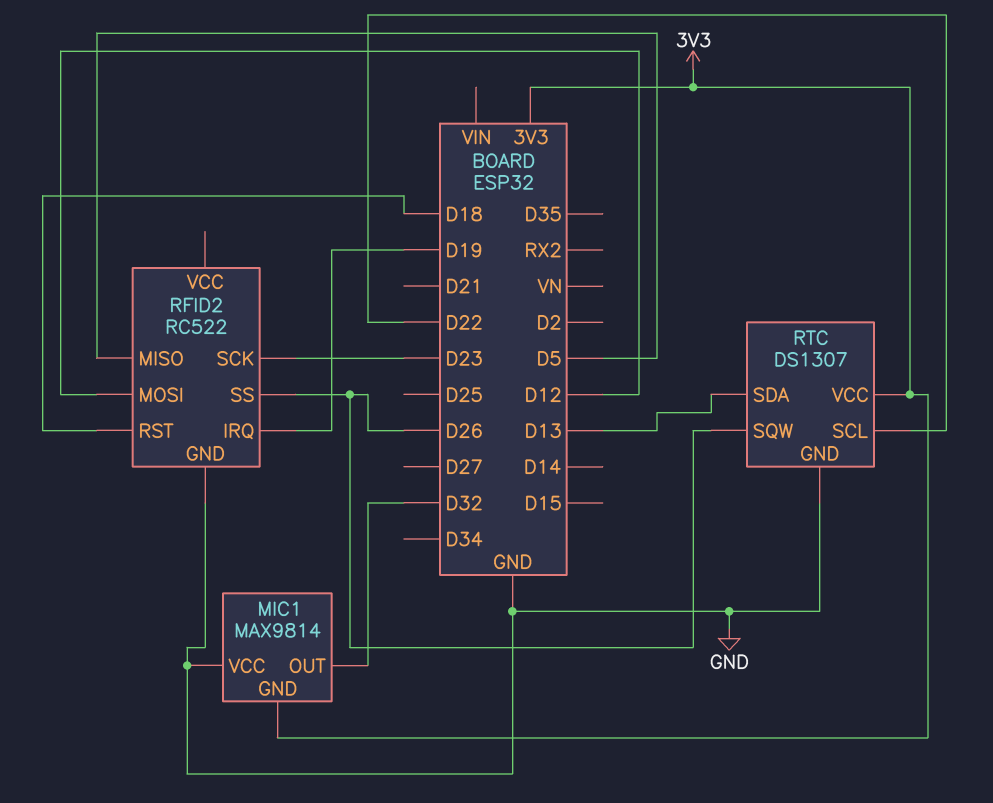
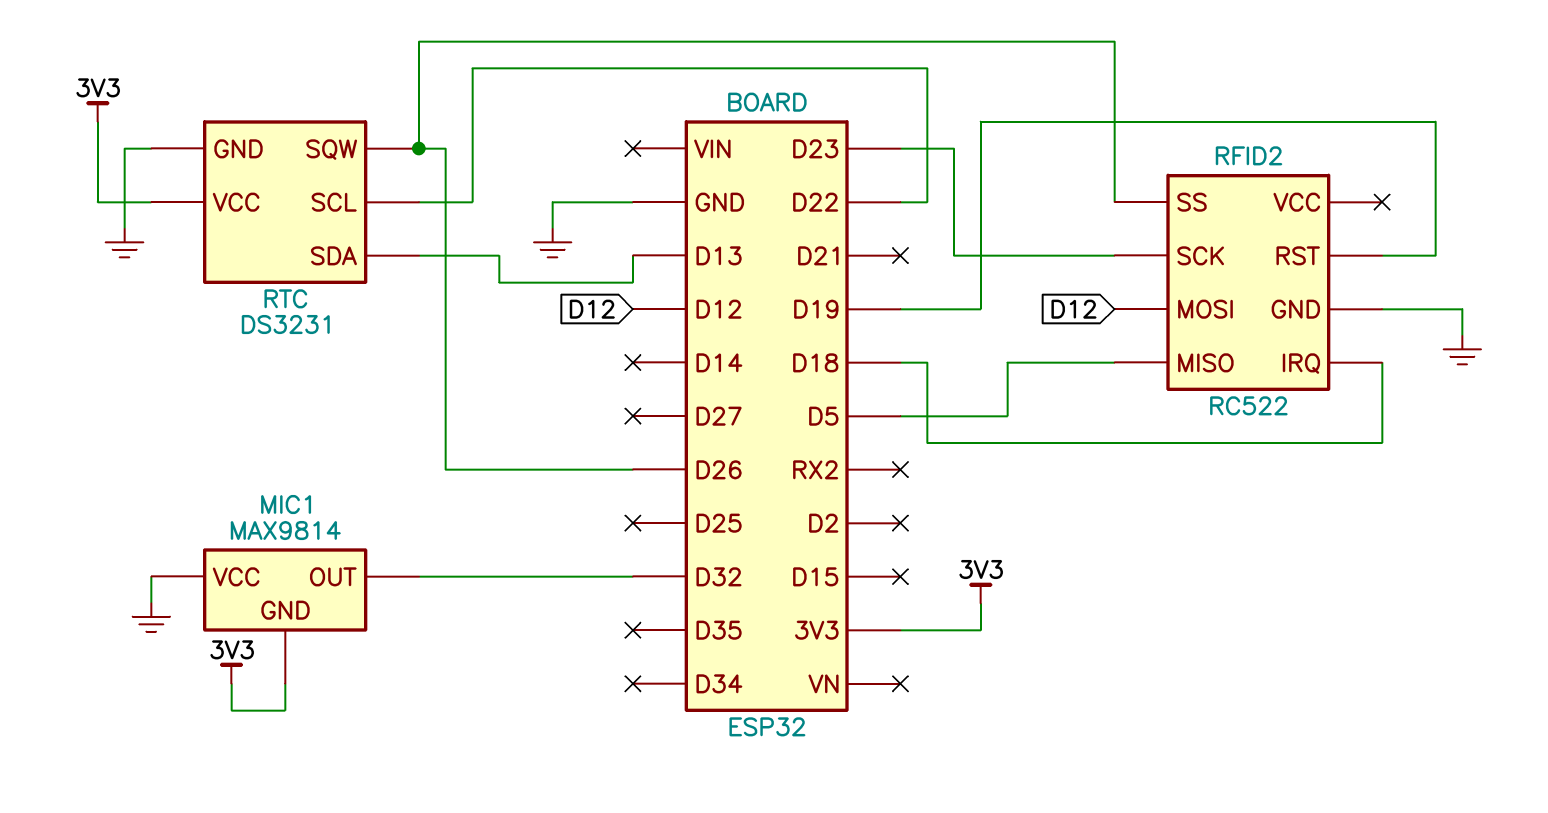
RFID2 pin IRQ: D19 -> D18
RFID2 pin RST: D18 -> D19
RTC: DS1307 -> DS3231

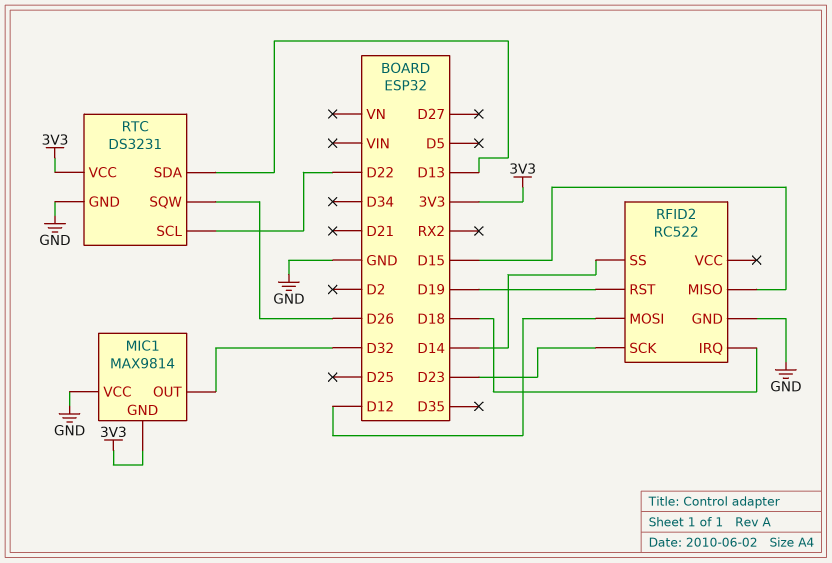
RFID2 pin MISO: D5 -> D15
RFID2 pin SS: D26 -> D14

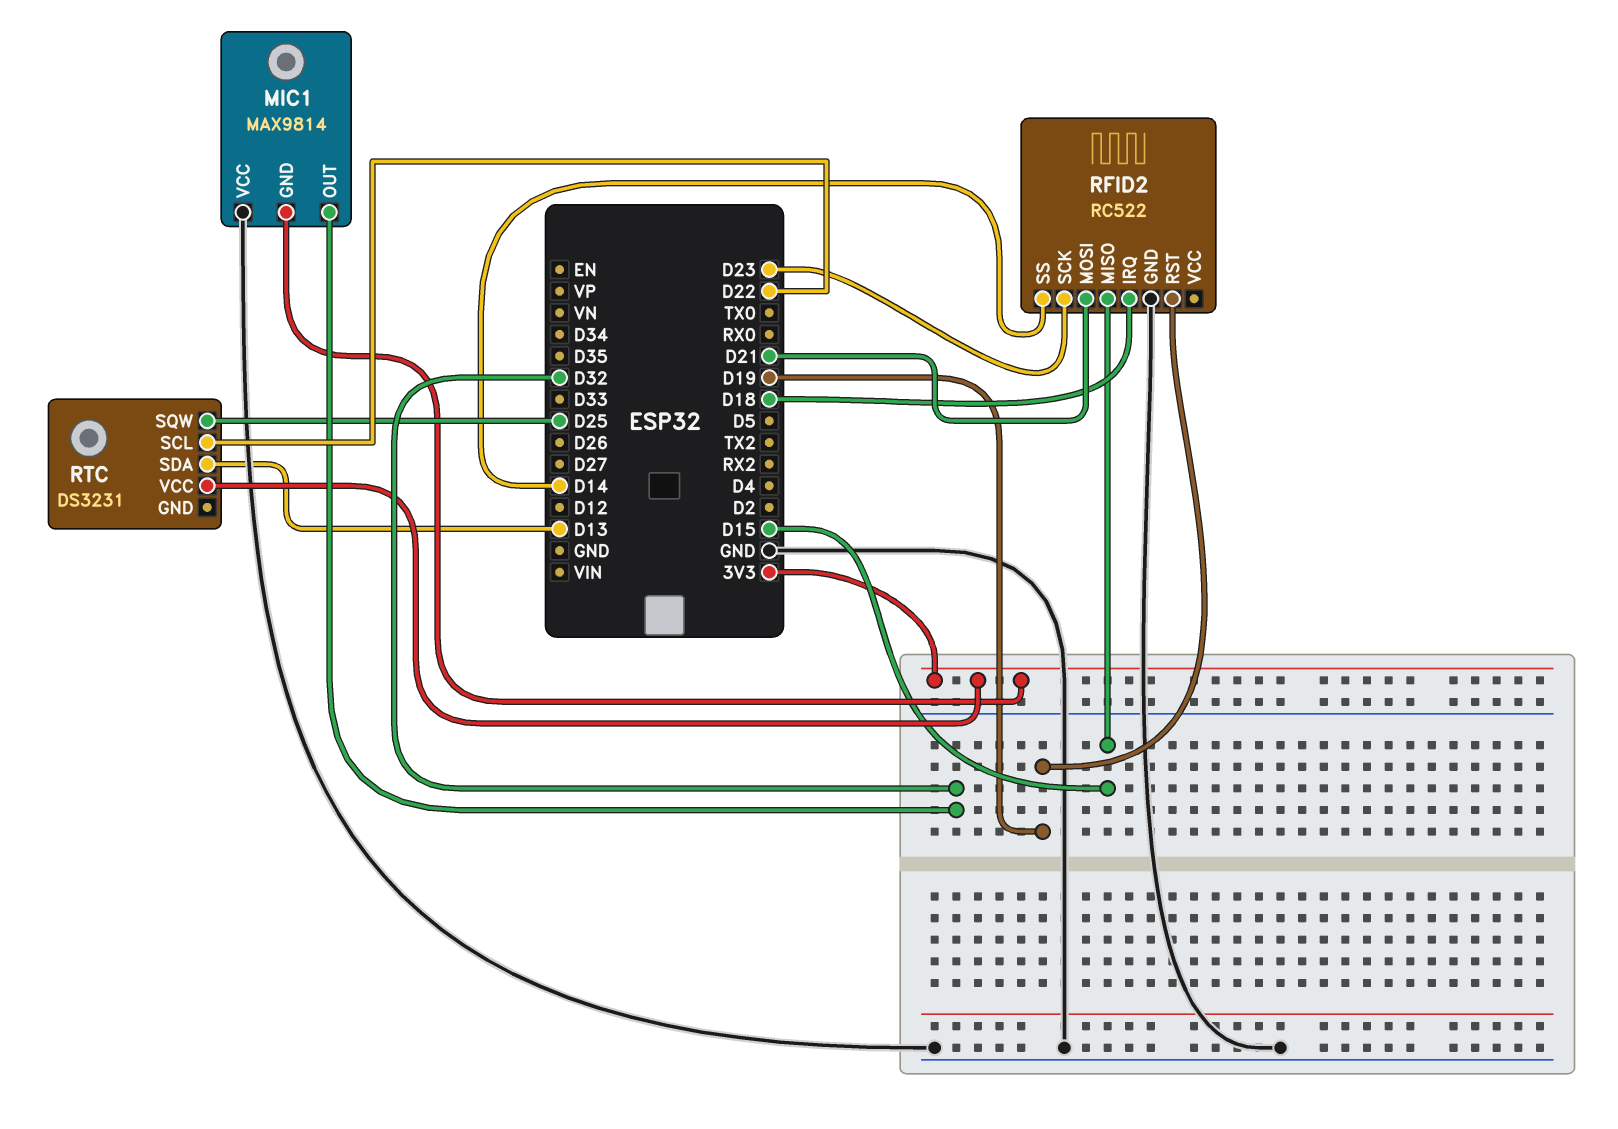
RFID2 pin MOSI: D12 -> D21
RTC pin GND: GND -> none
RTC pin SQW: D26 -> D25

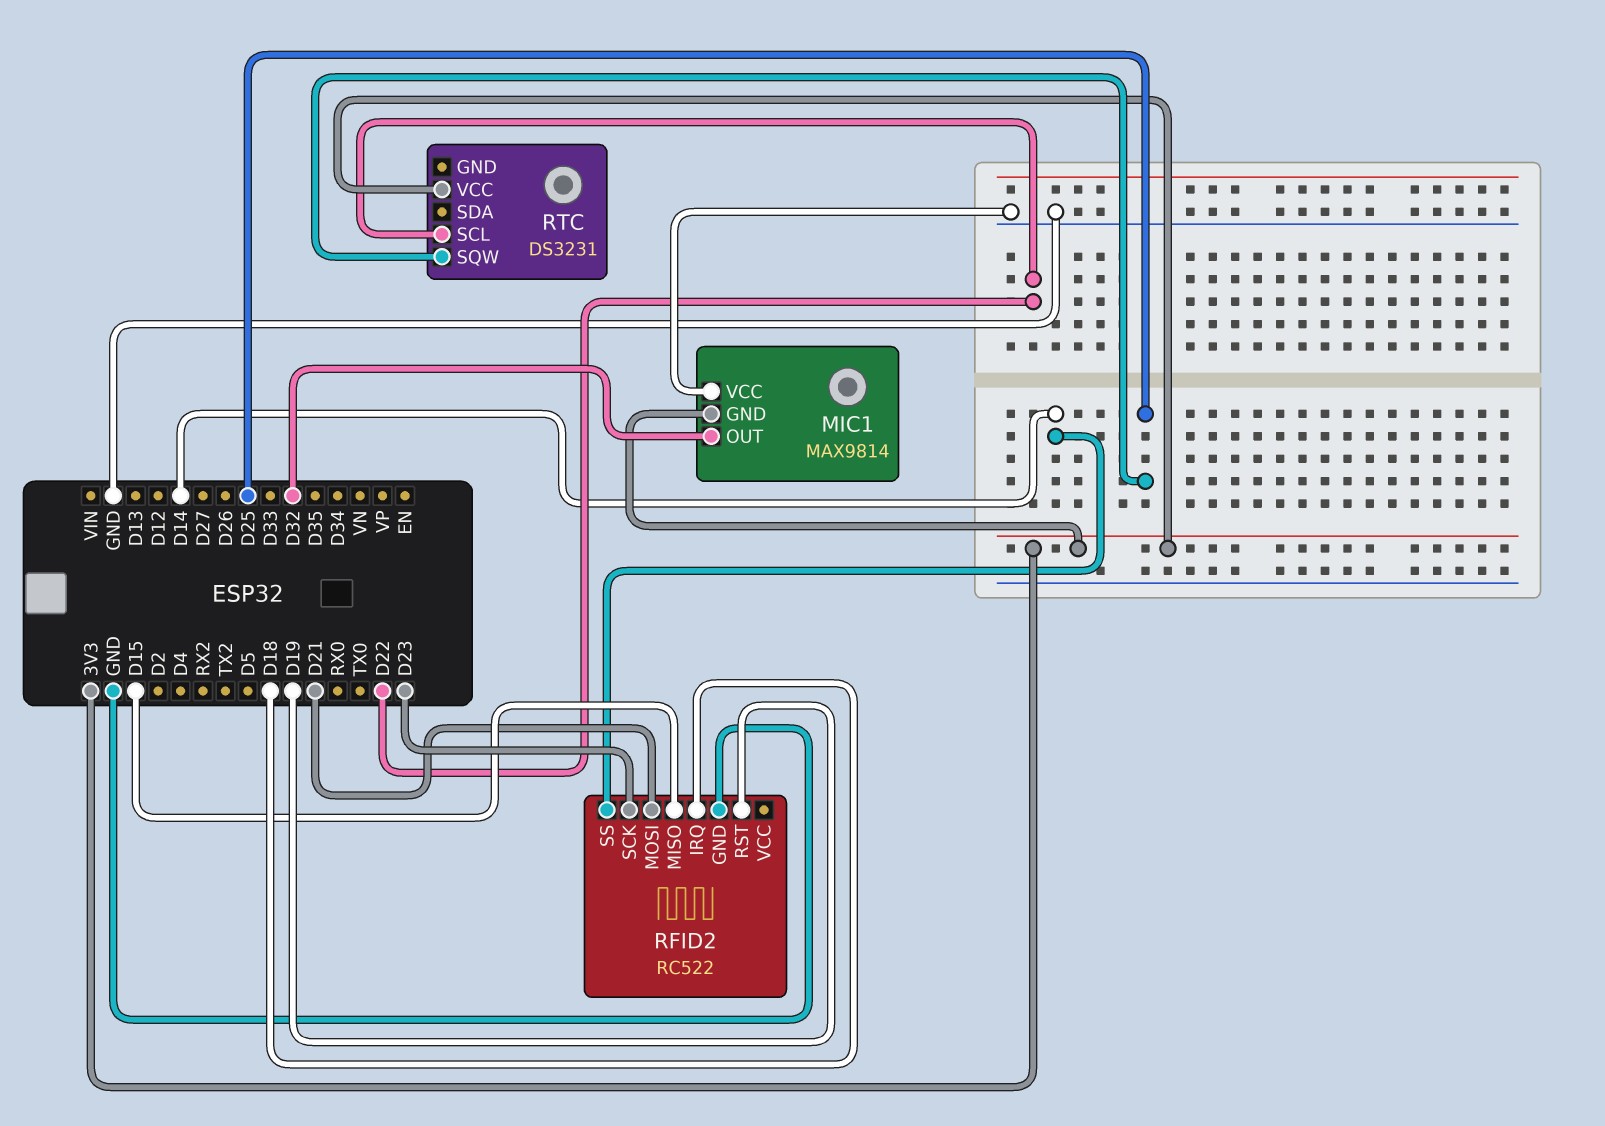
RTC pin SDA: D13 -> none

